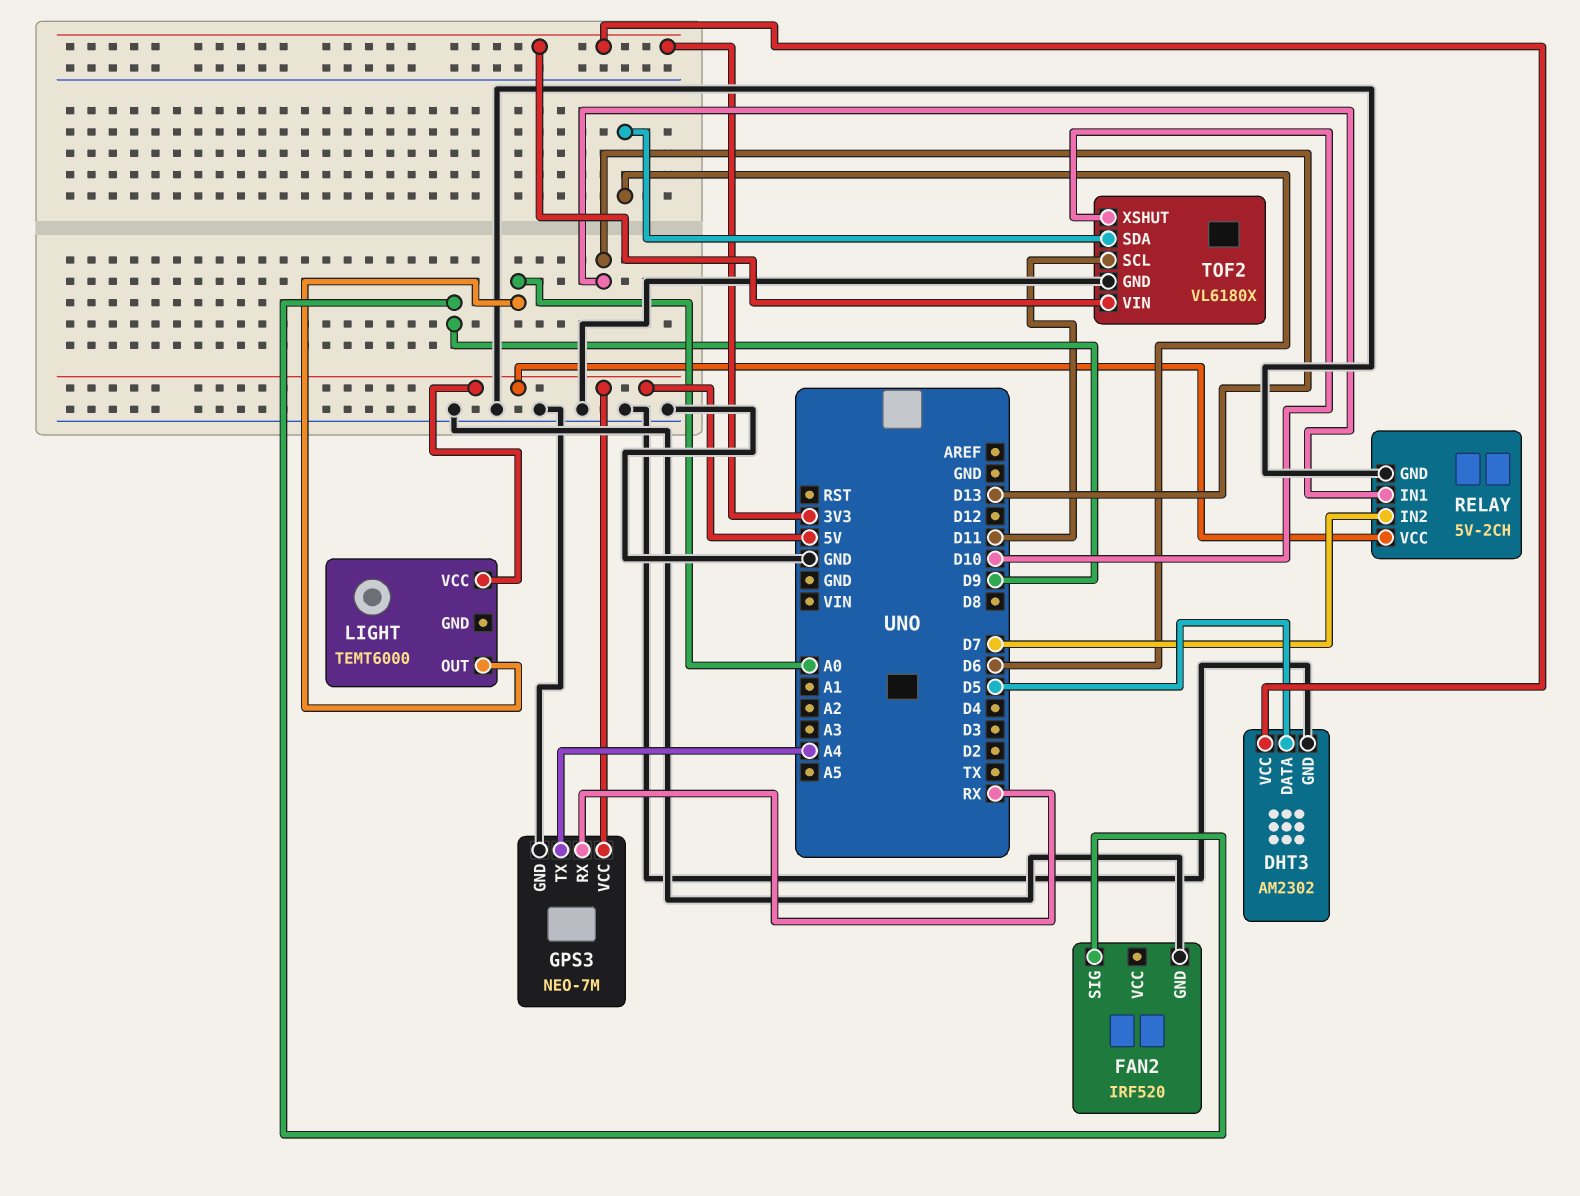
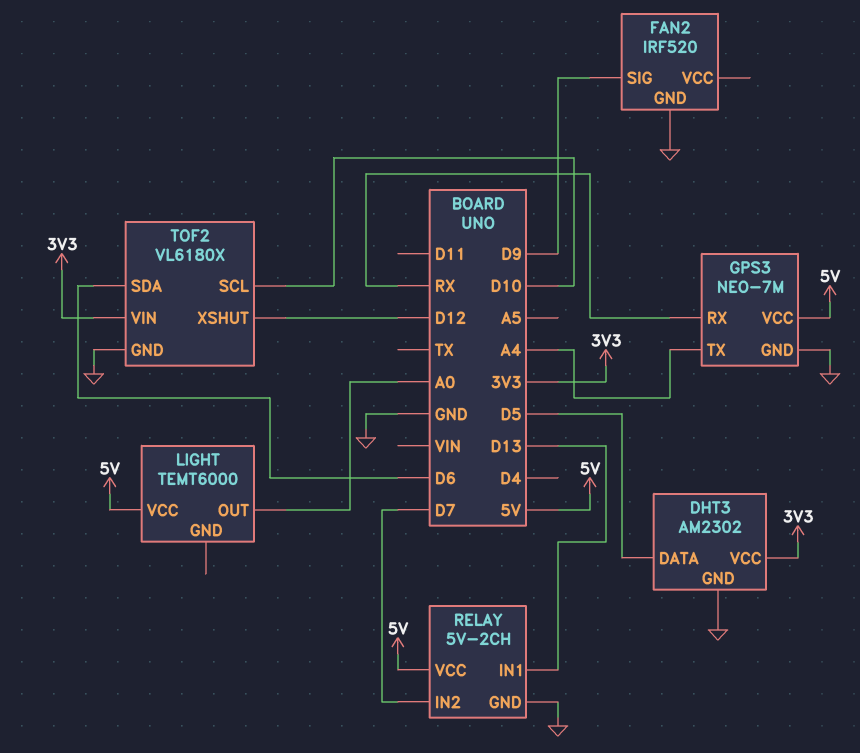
TOF2 pin SCL: D11 -> D10
TOF2 pin XSHUT: D10 -> D12

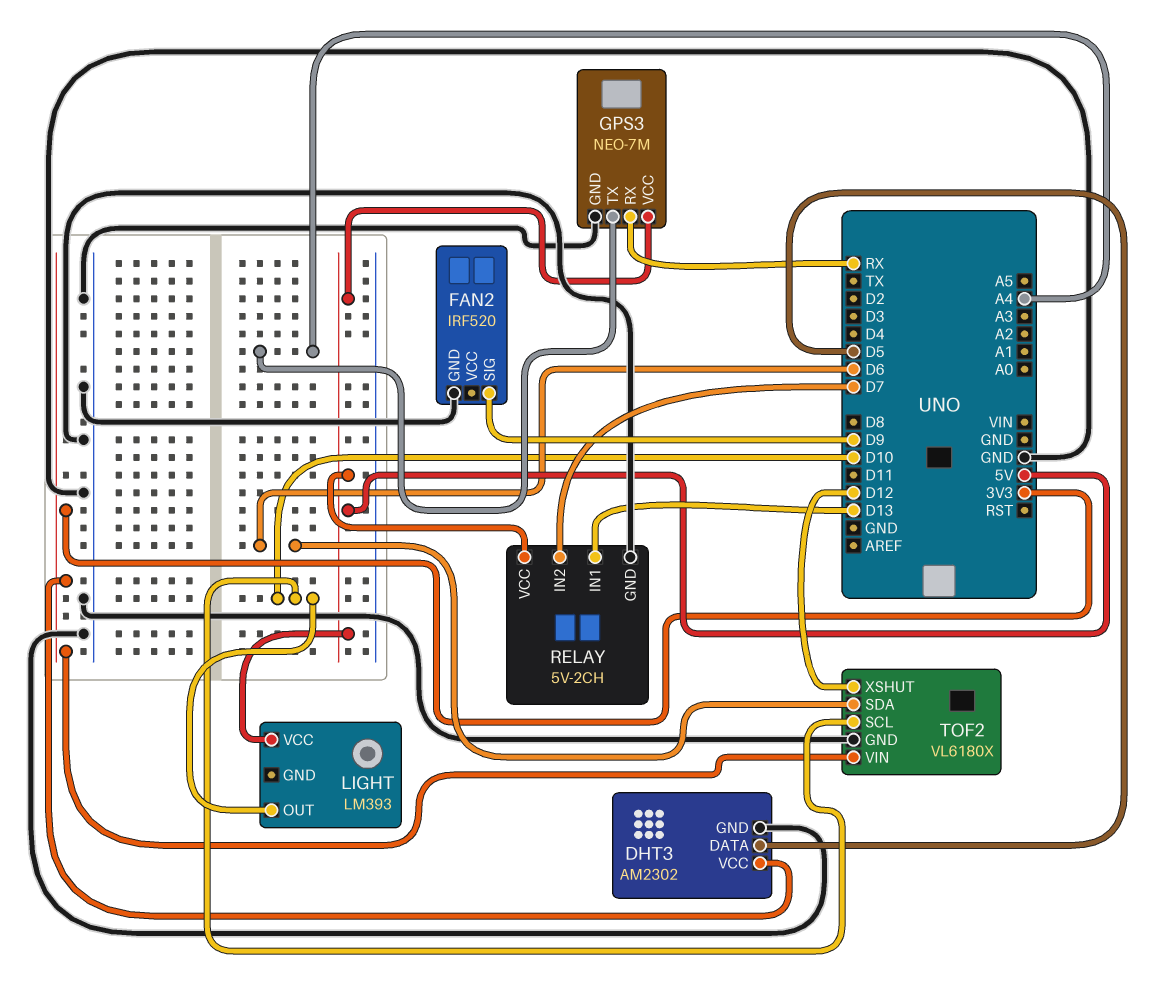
LIGHT: TEMT6000 -> LM393
LIGHT pin OUT: A0 -> D10

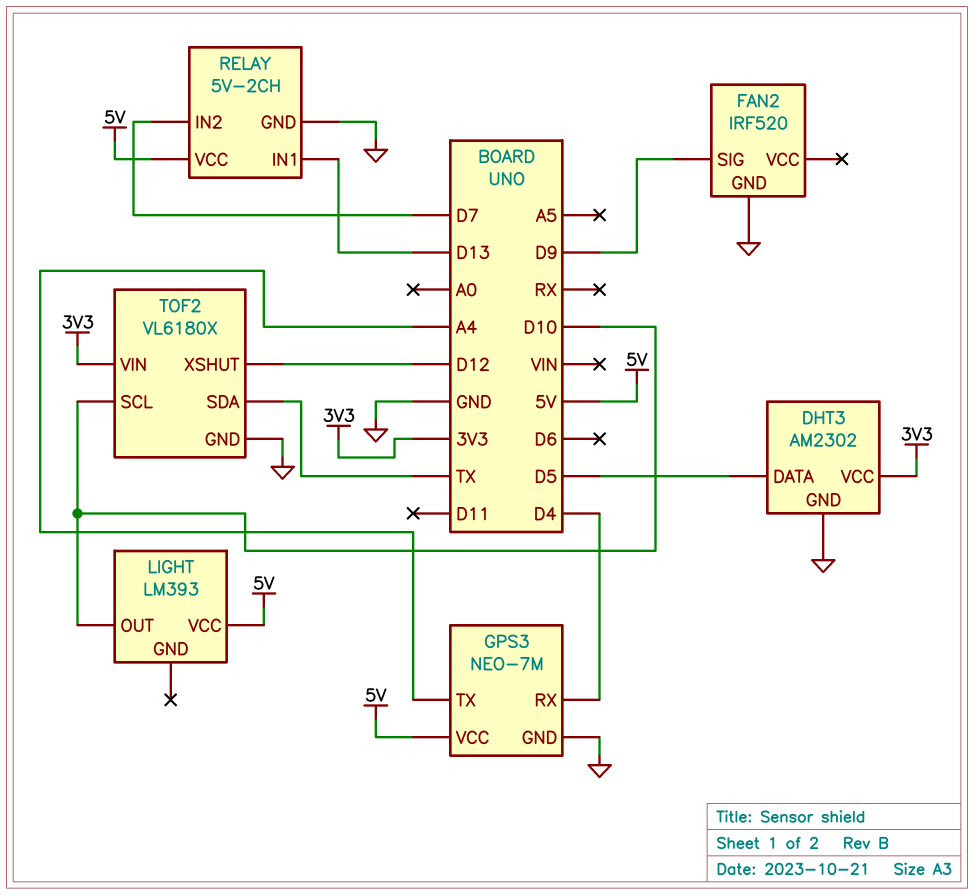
GPS3 pin RX: RX -> D4
TOF2 pin SDA: D6 -> TX

